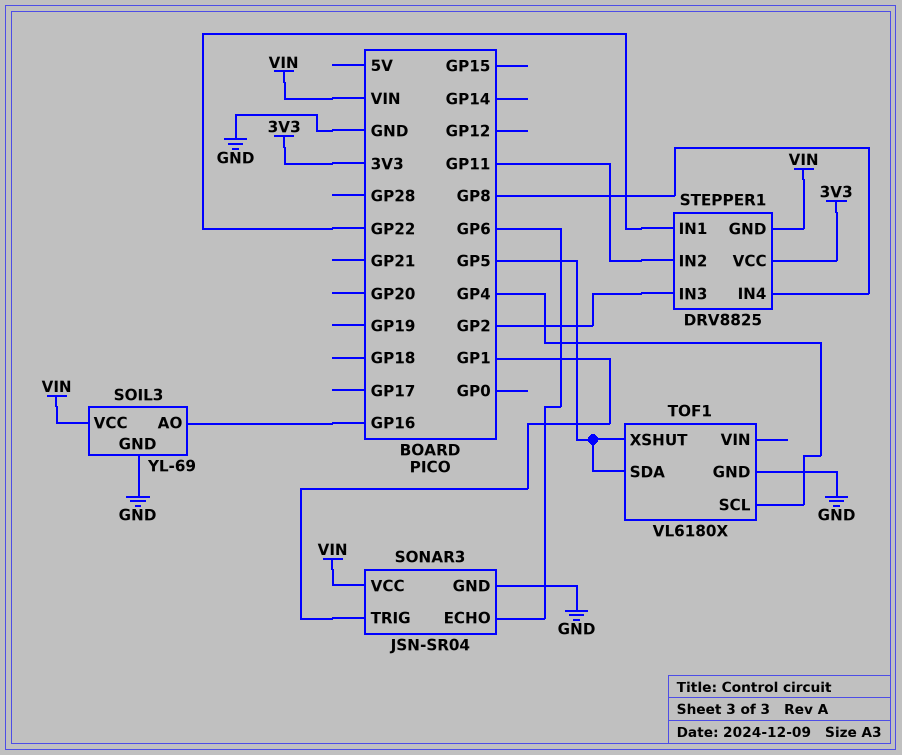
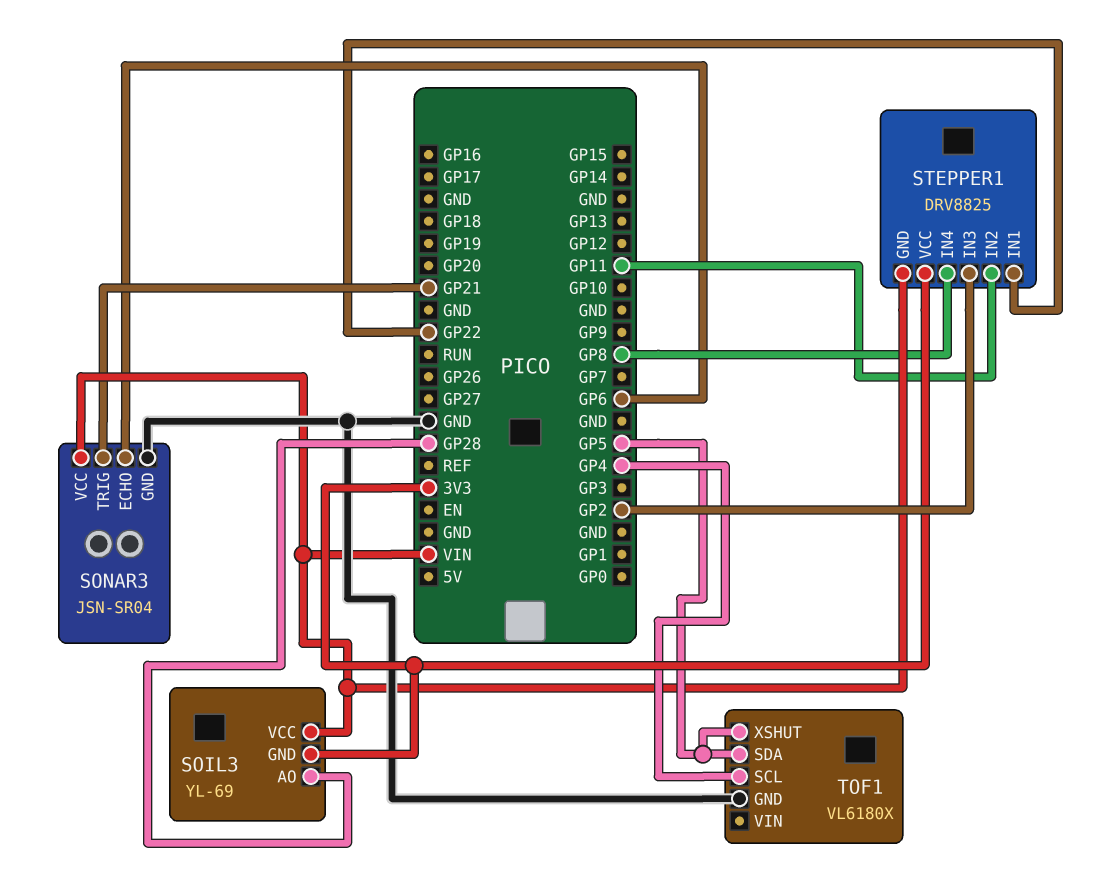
SOIL3 pin AO: GP16 -> GP28
SOIL3 pin GND: GND -> 3V3
SONAR3 pin TRIG: GP1 -> GP21

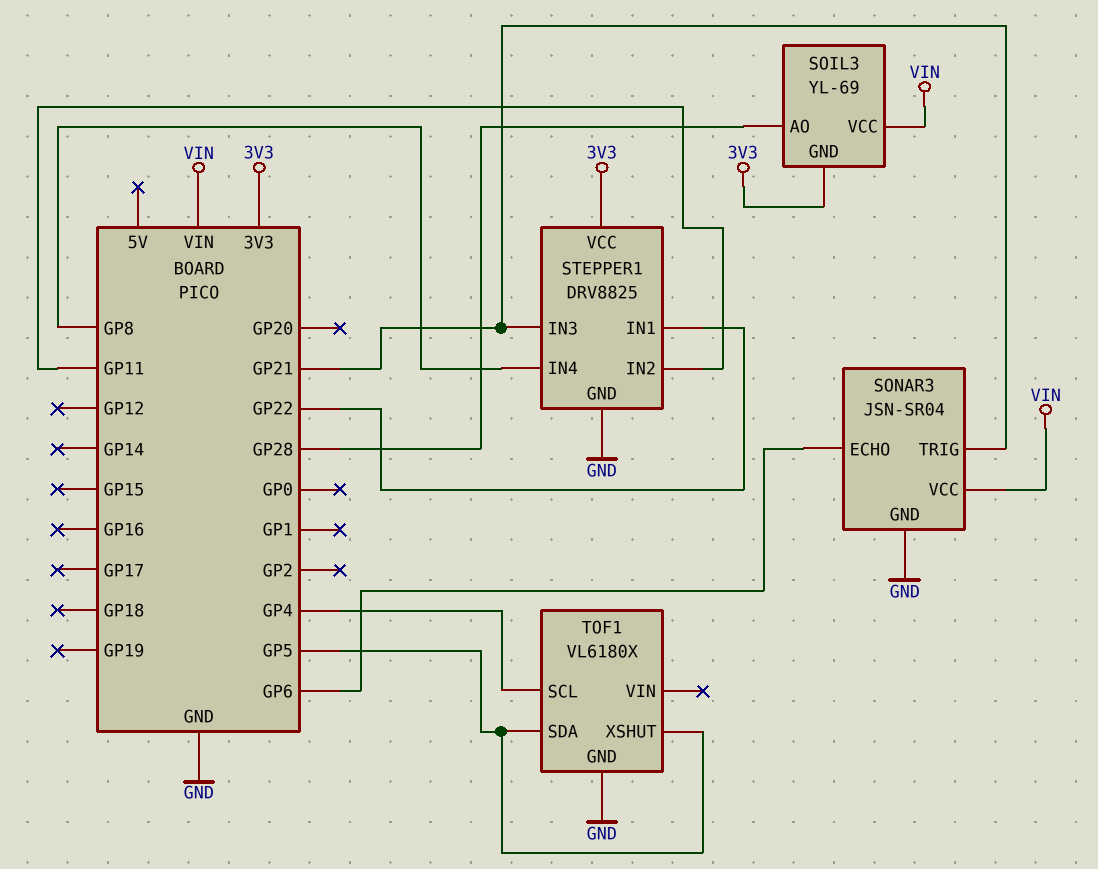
STEPPER1 pin GND: VIN -> GND
STEPPER1 pin IN3: GP2 -> GP21

